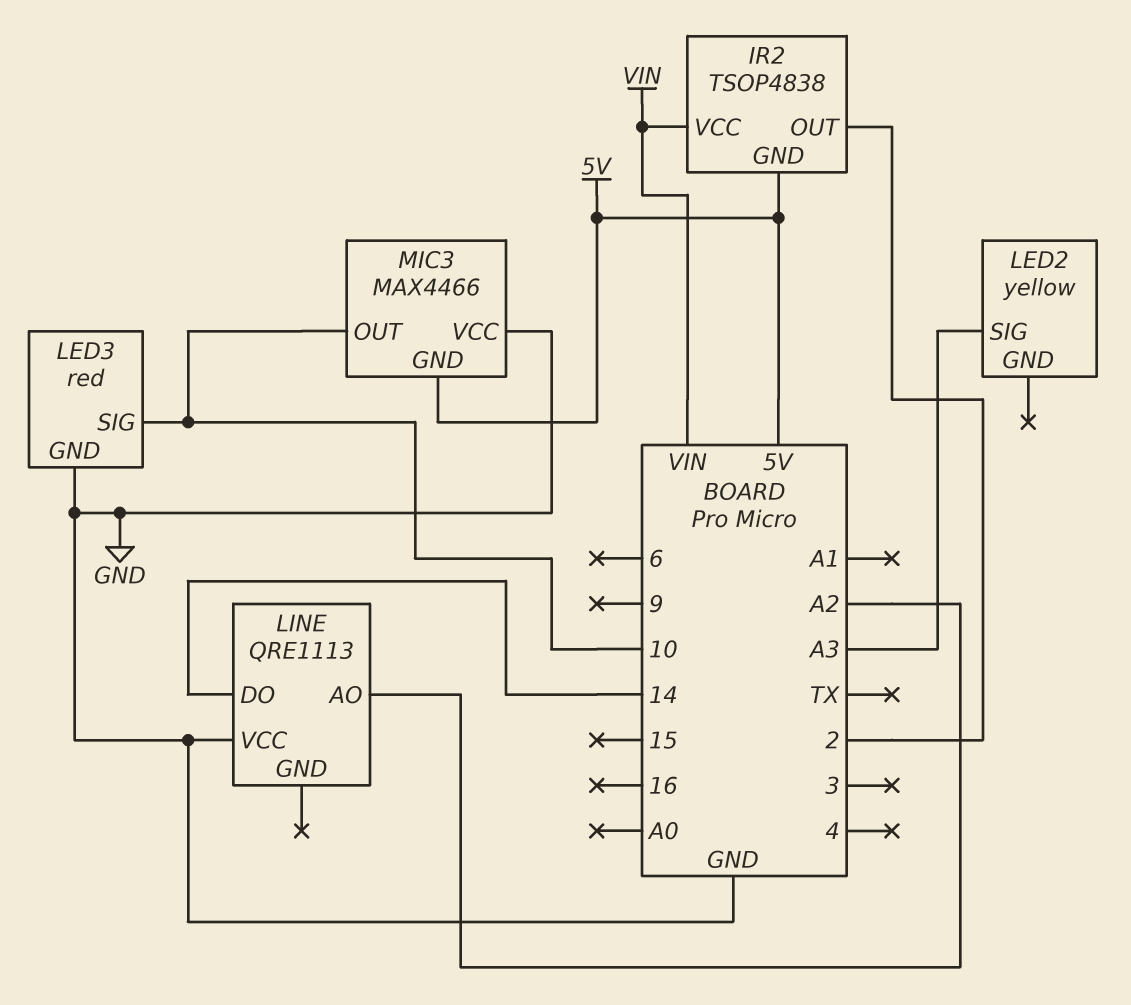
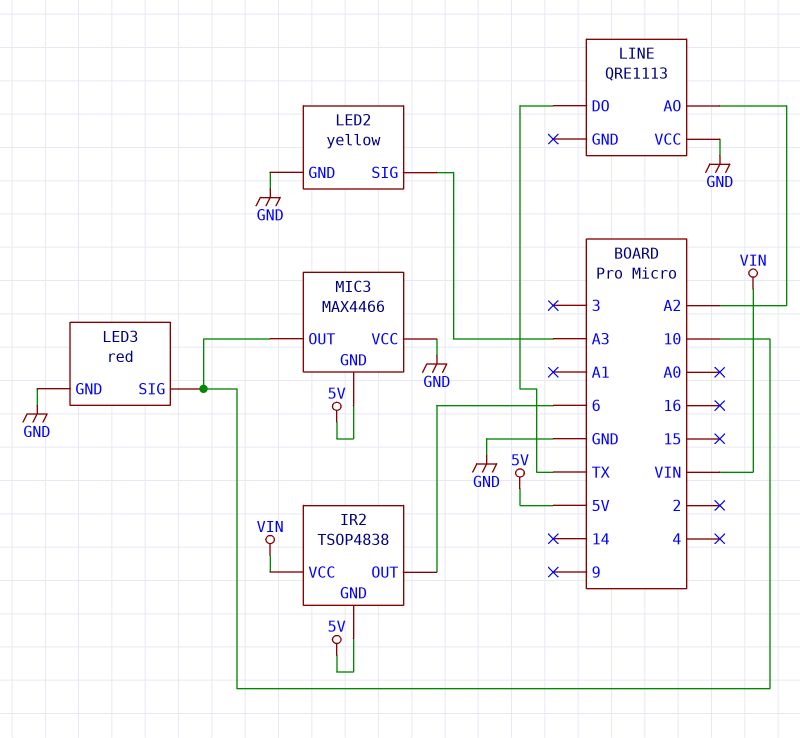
IR2 pin OUT: 2 -> 6
LED2 pin GND: none -> GND
LINE pin DO: 14 -> TX

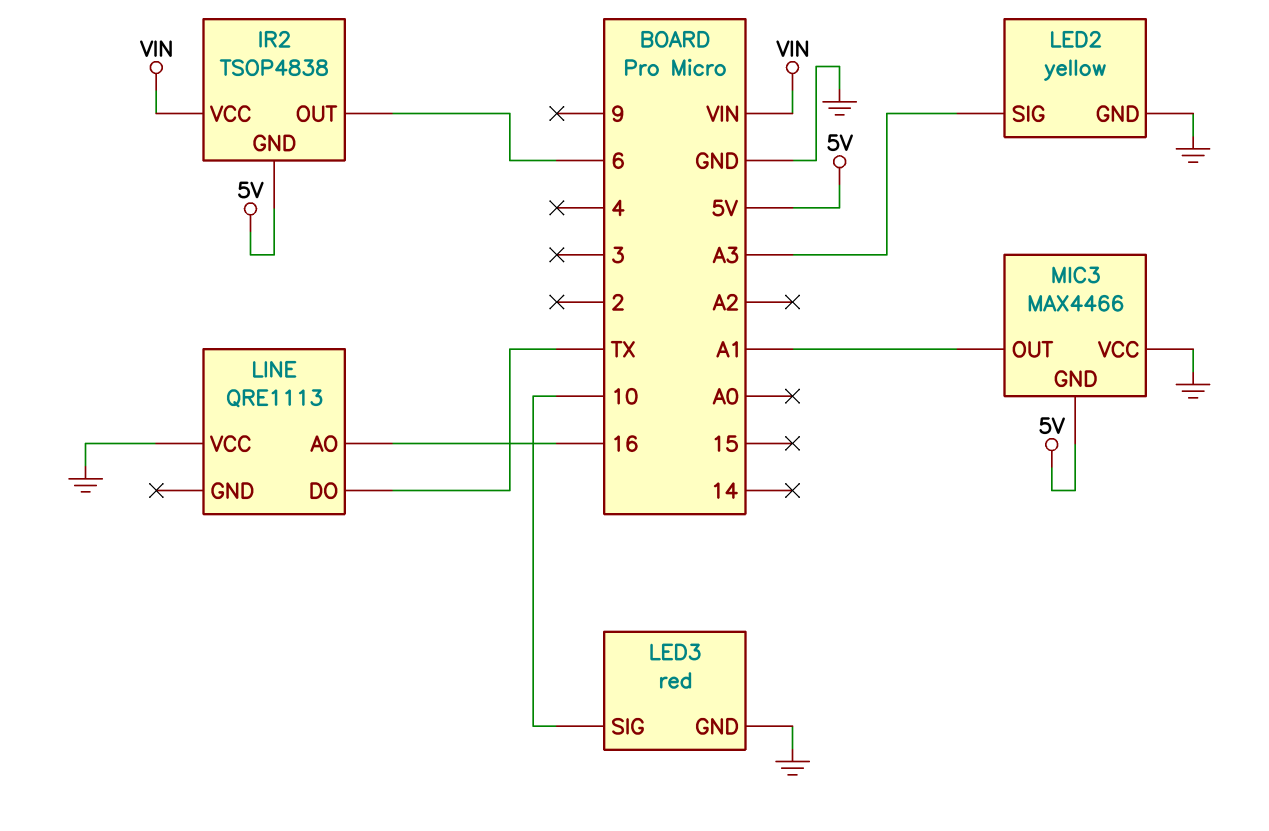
LINE pin AO: A2 -> 16
MIC3 pin OUT: 10 -> A1

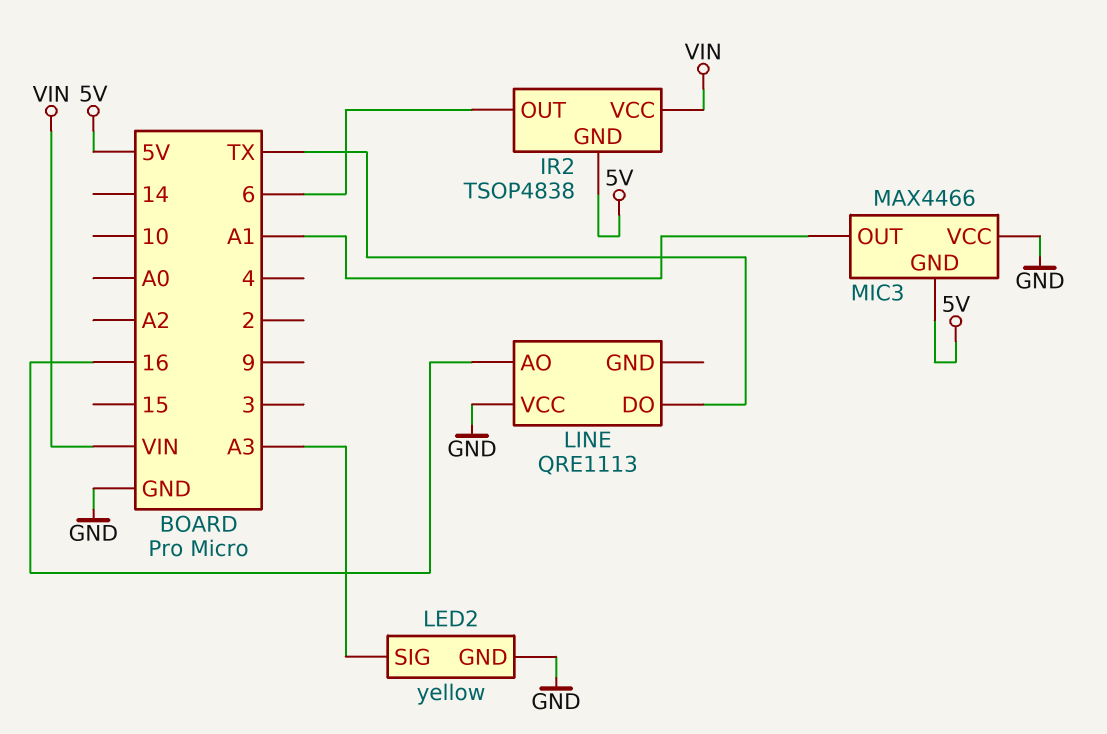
LED3: red -> none
LED3 pin GND: GND -> none
LED3 pin SIG: 10 -> none

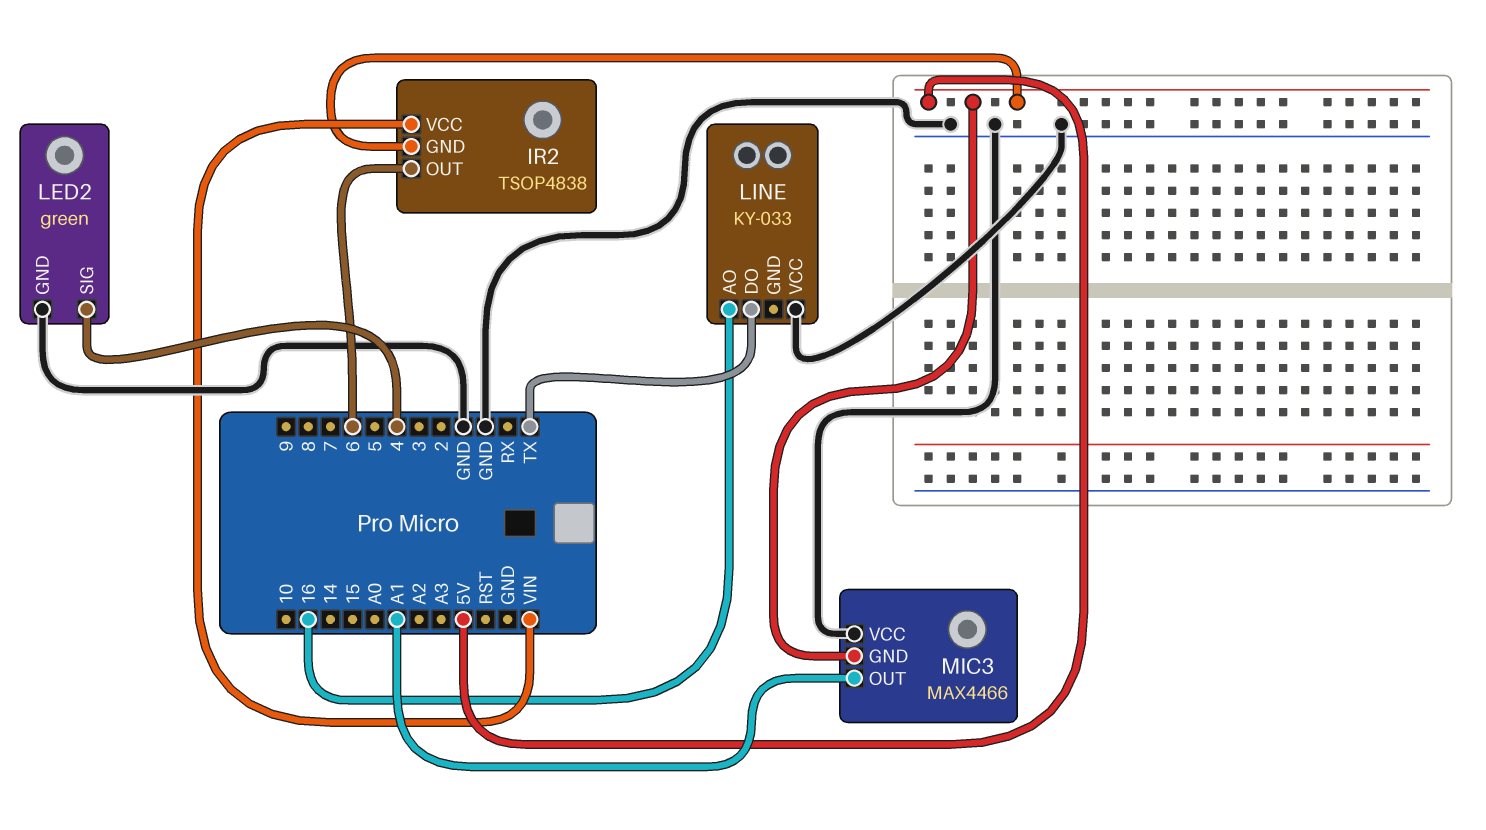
LED2: yellow -> green
LED2 pin SIG: A3 -> 4
LINE: QRE1113 -> KY-033

